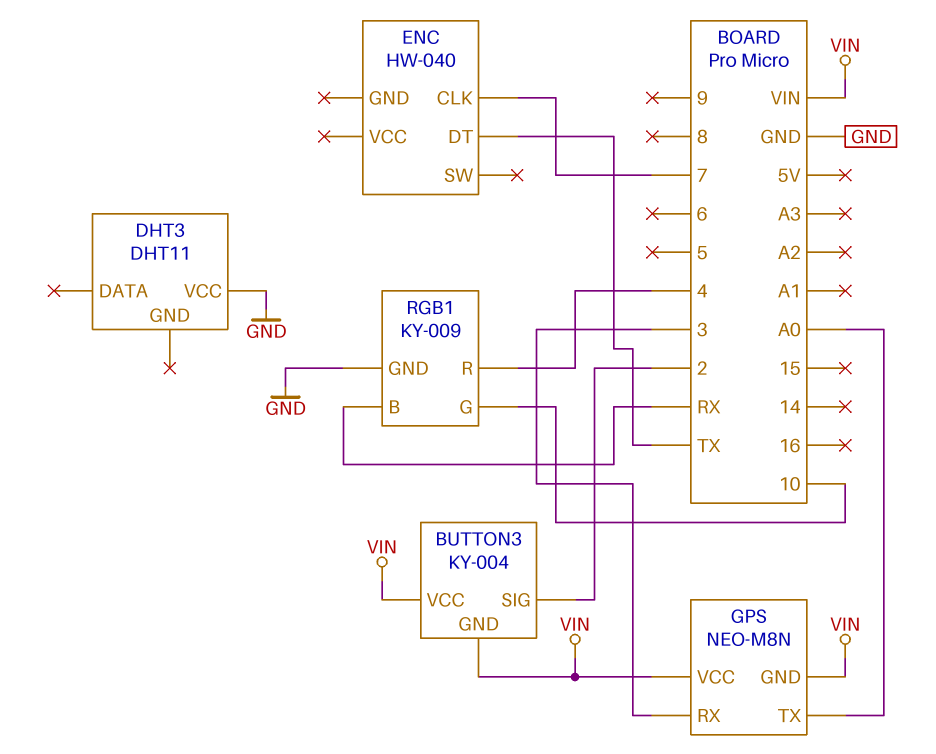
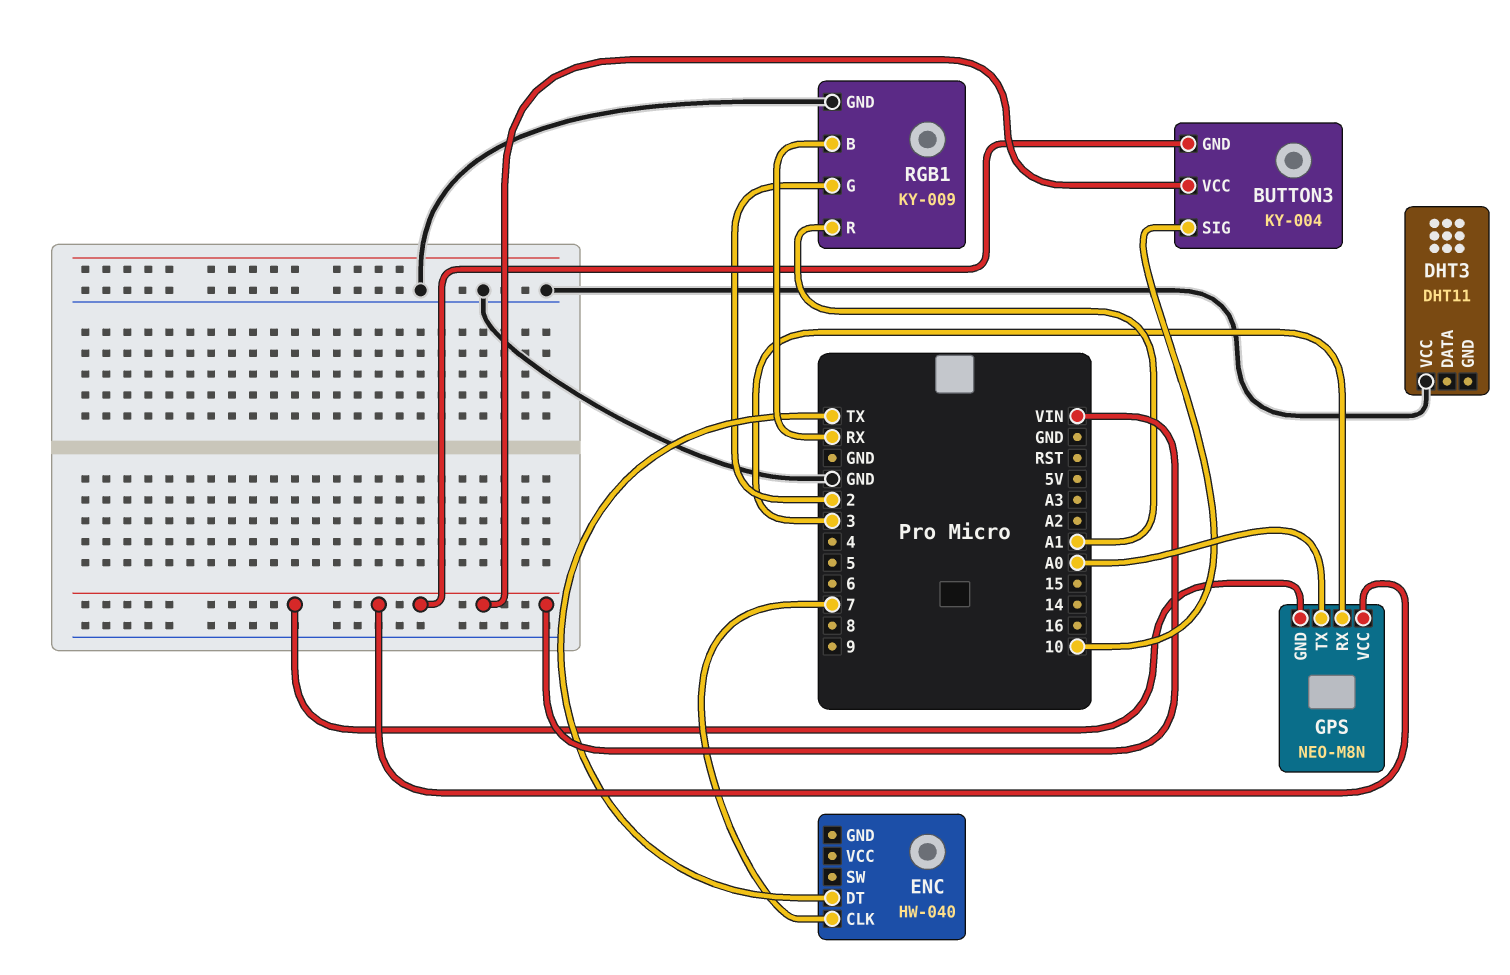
BUTTON3 pin SIG: 2 -> 10
RGB1 pin G: 10 -> 2
RGB1 pin R: 4 -> A1

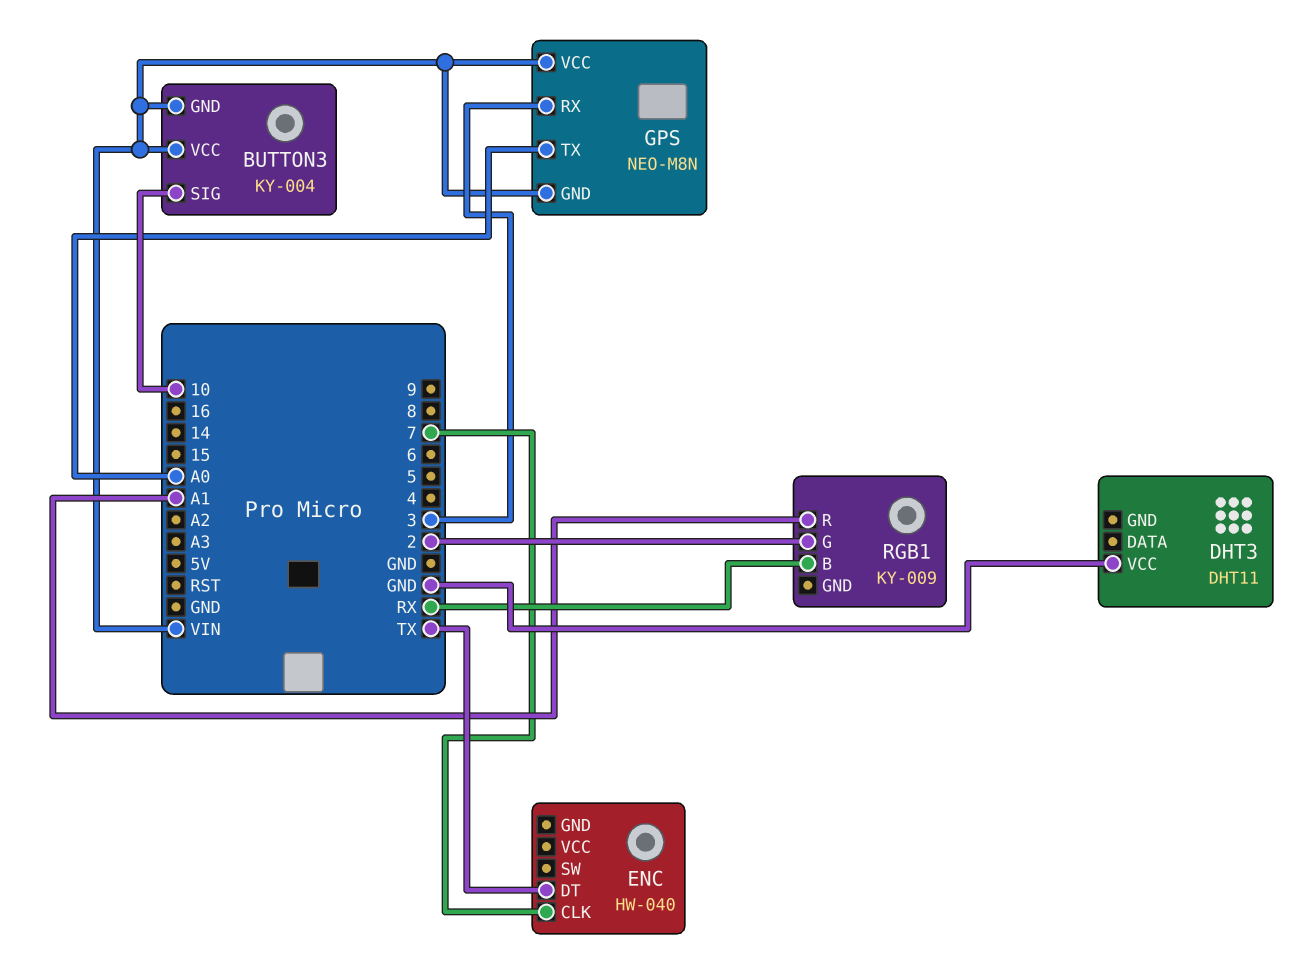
RGB1 pin GND: GND -> none

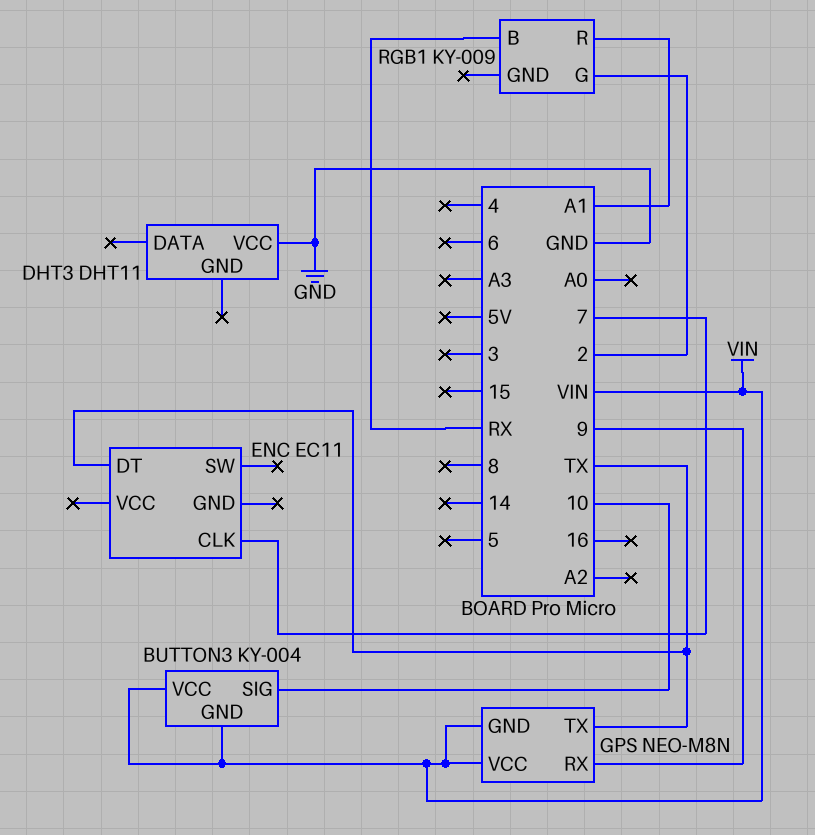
ENC: HW-040 -> EC11
GPS pin RX: 3 -> 9
GPS pin TX: A0 -> TX

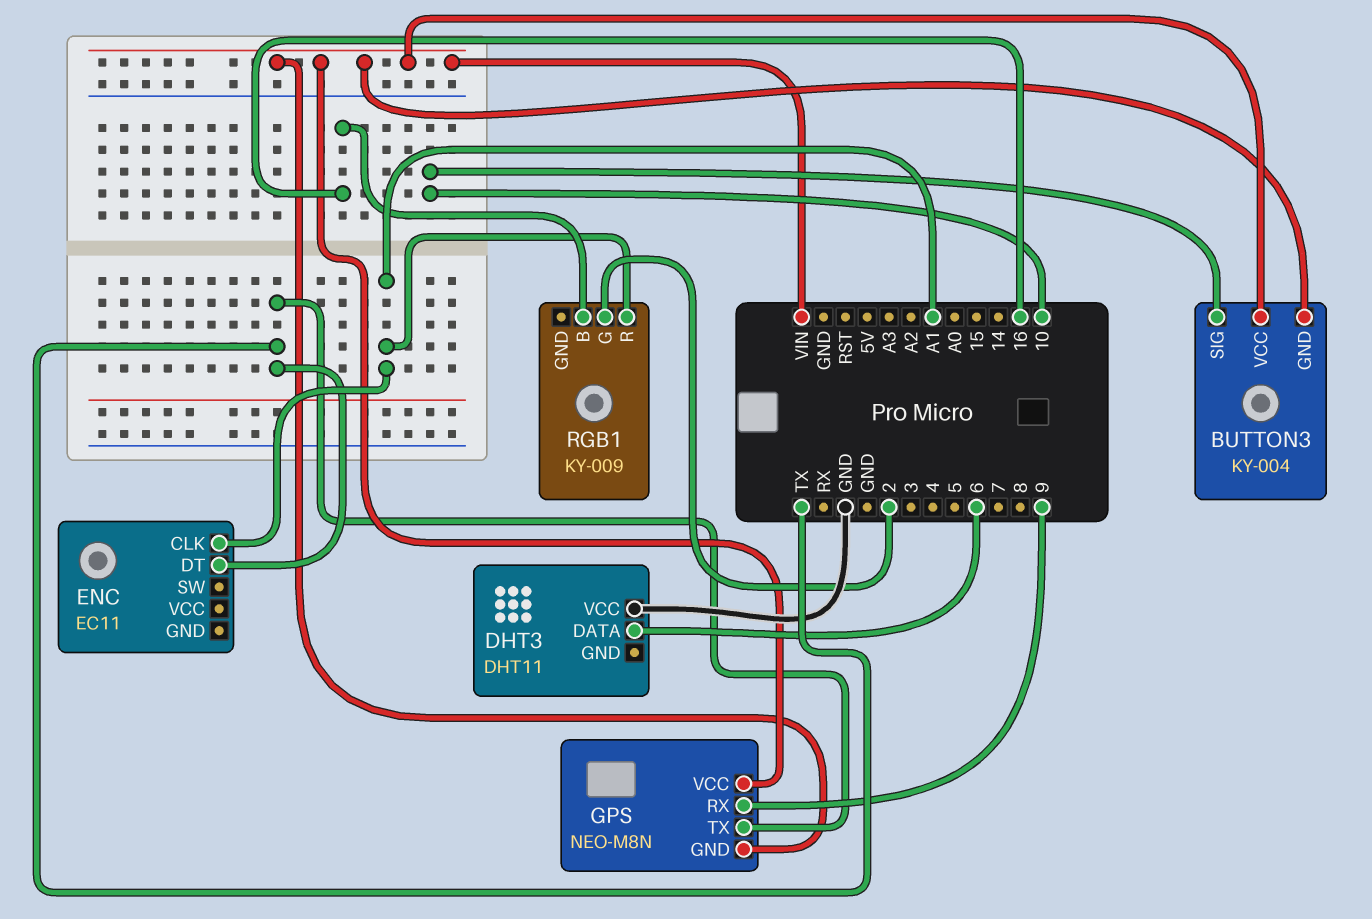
DHT3 pin DATA: none -> 6
ENC pin CLK: 7 -> A1
RGB1 pin B: RX -> 16

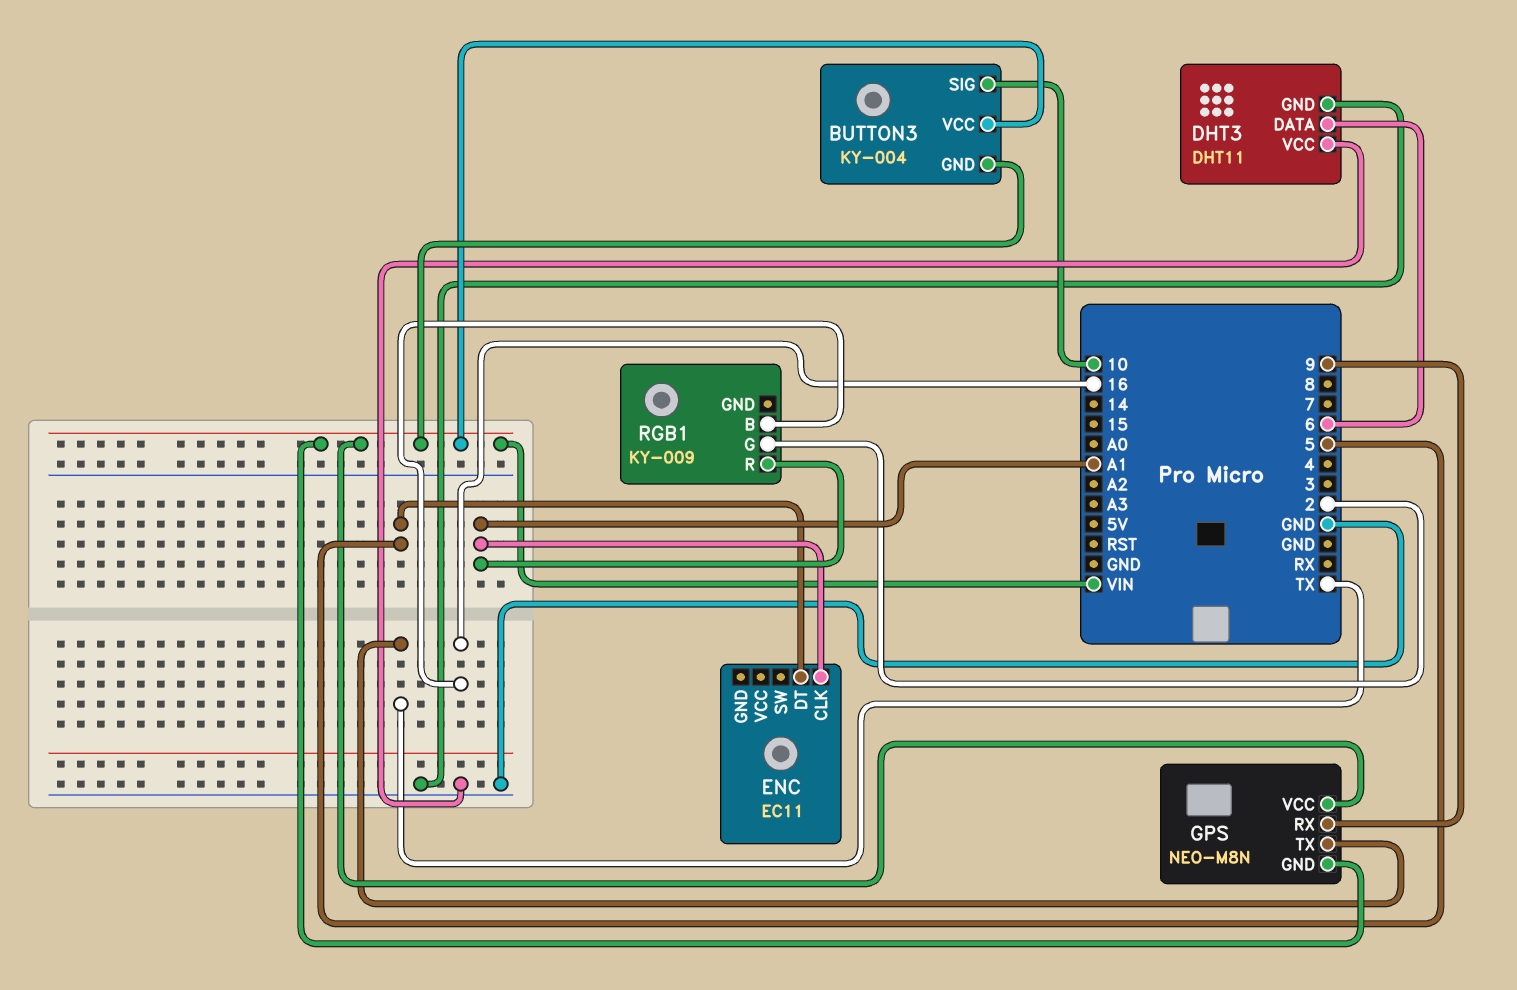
DHT3 pin GND: none -> GND
ENC pin DT: TX -> 5

